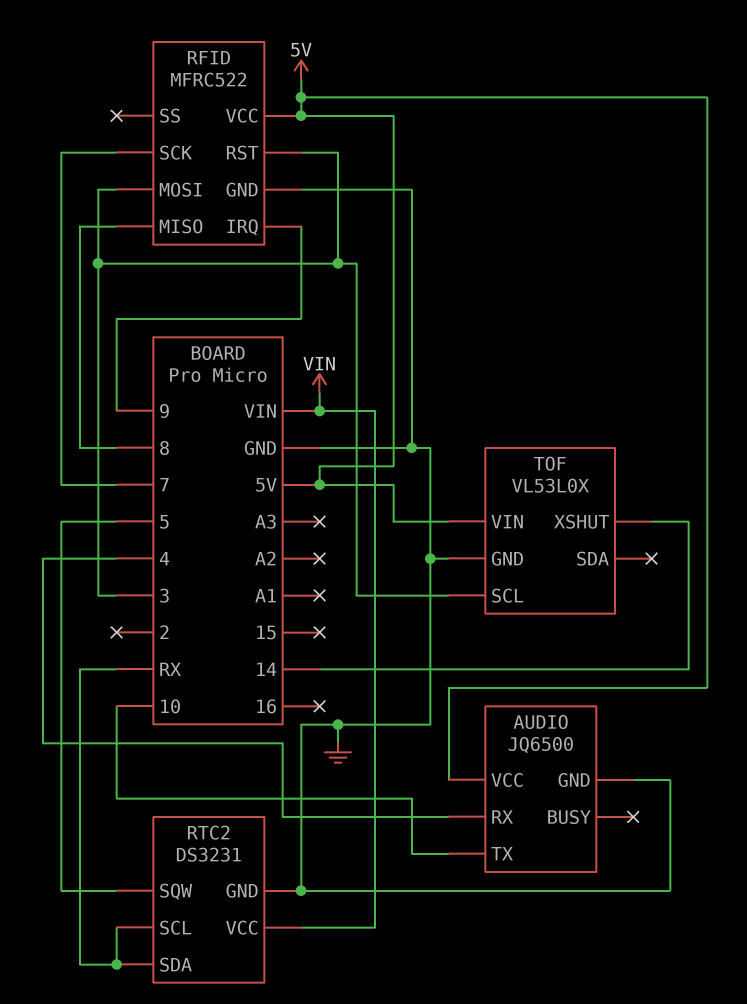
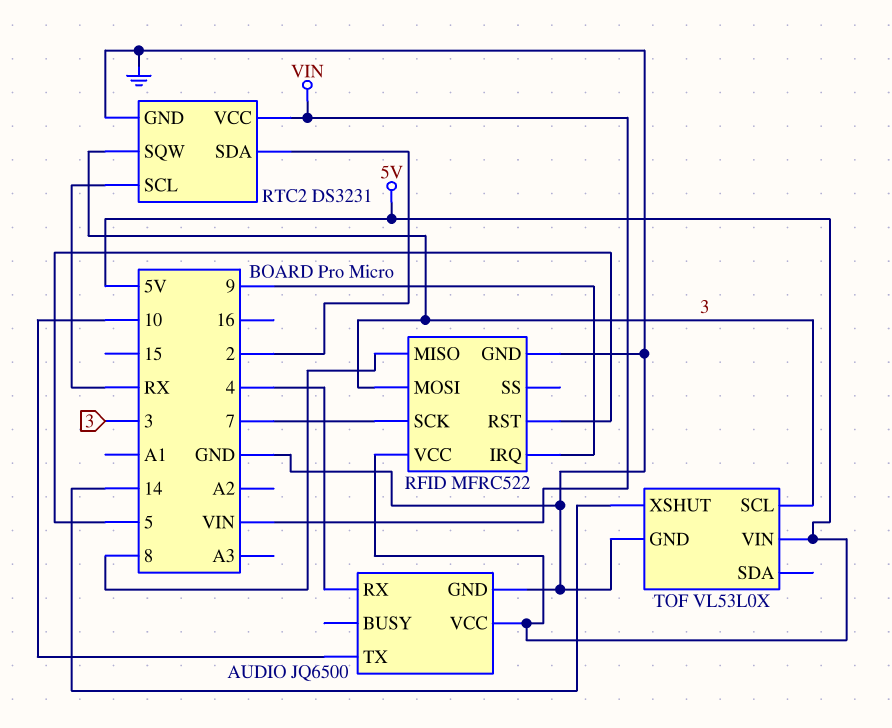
RFID pin RST: 3 -> 5
RTC2 pin SDA: RX -> 2
RTC2 pin SQW: 5 -> 3

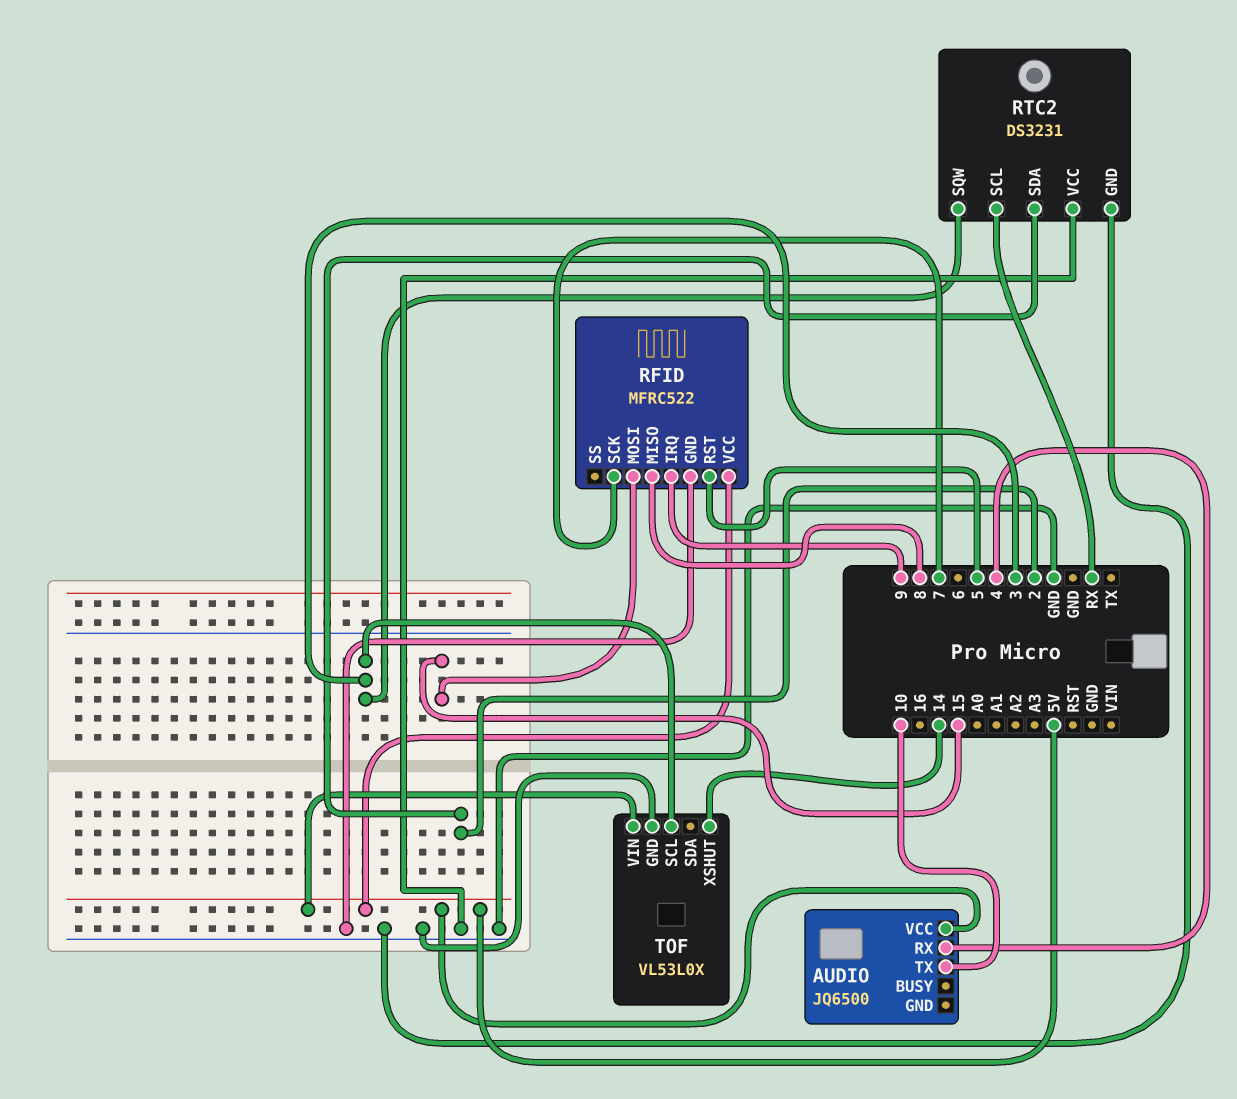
AUDIO pin GND: GND -> none
RFID pin MOSI: 3 -> 15
RTC2 pin VCC: VIN -> GND

